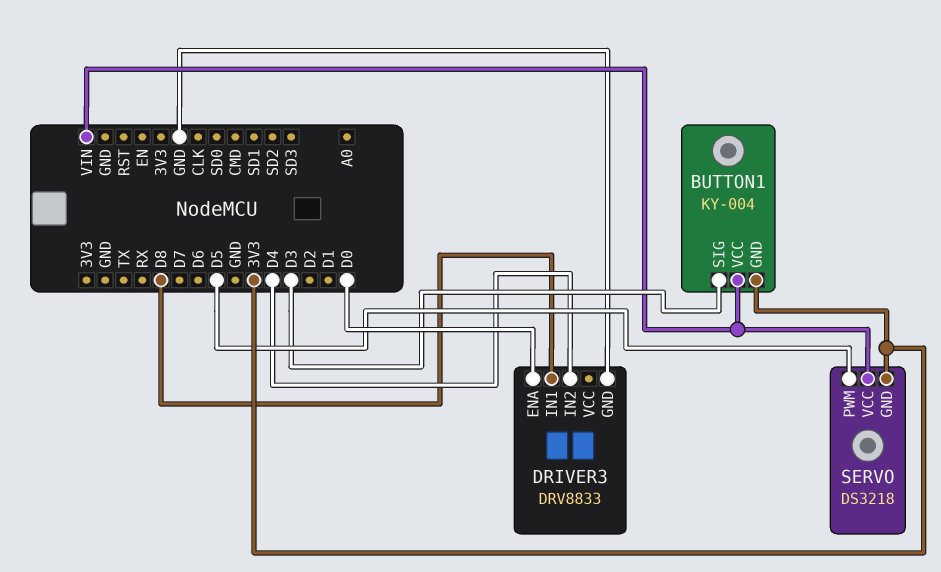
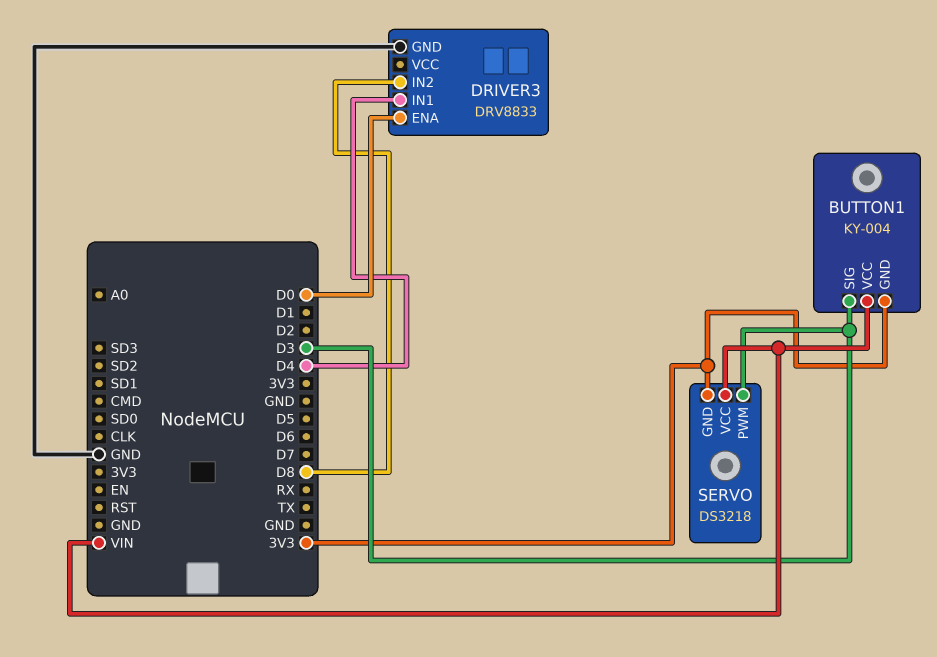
DRIVER3 pin IN1: D8 -> D4
DRIVER3 pin IN2: D4 -> D8
SERVO pin PWM: D5 -> D3

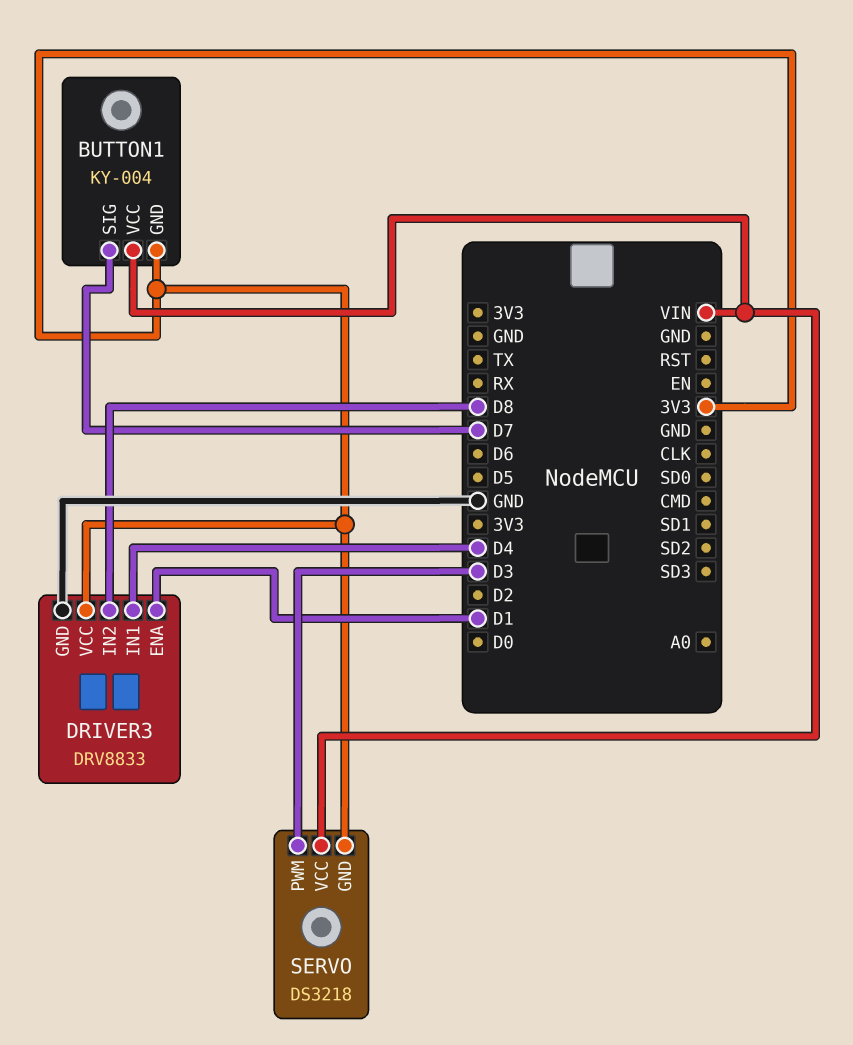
BUTTON1 pin SIG: D3 -> D7
DRIVER3 pin ENA: D0 -> D1
DRIVER3 pin VCC: none -> 3V3

